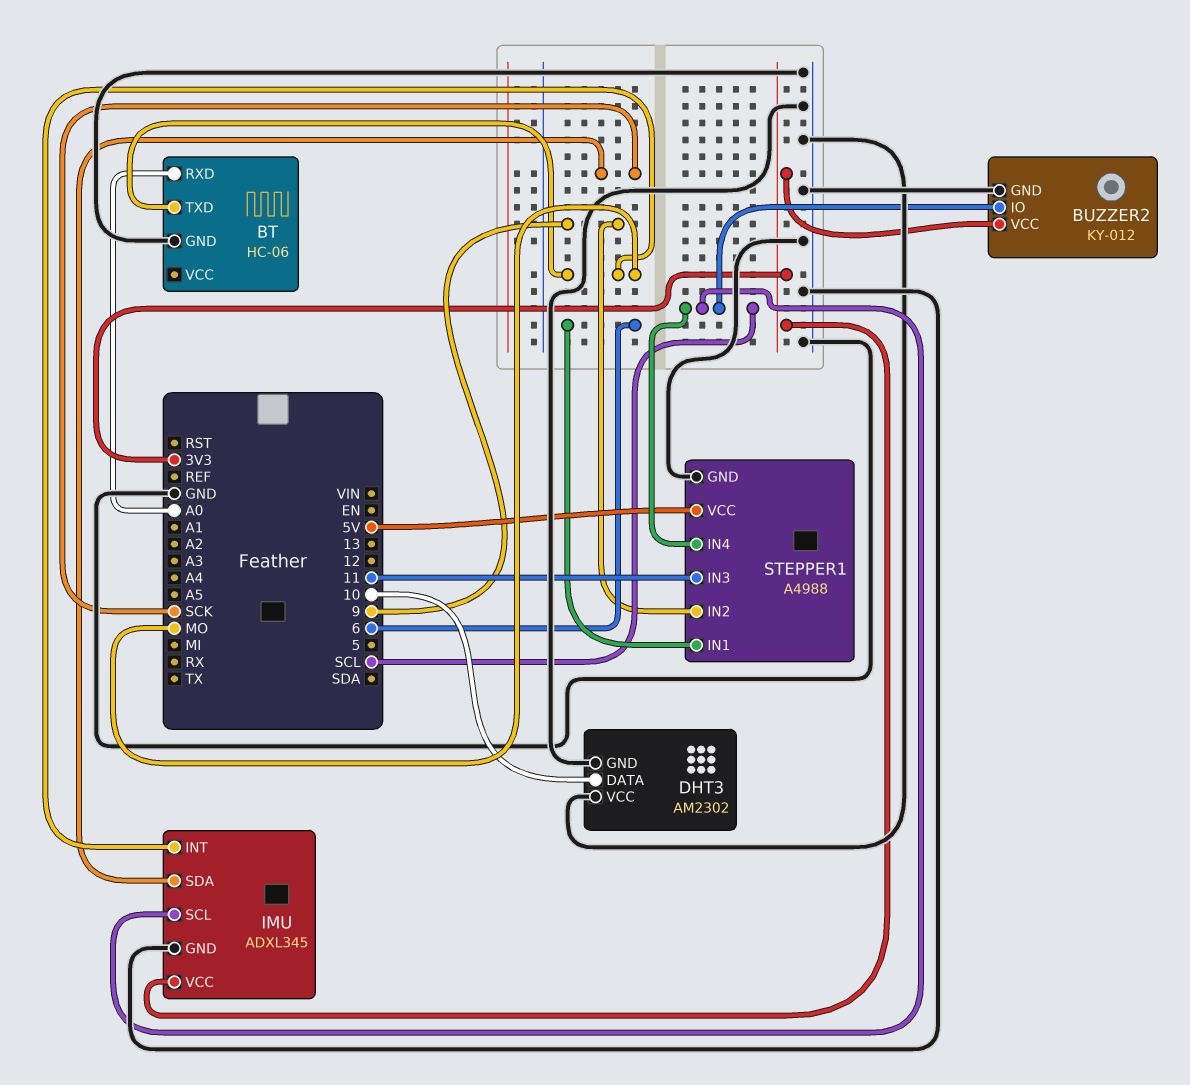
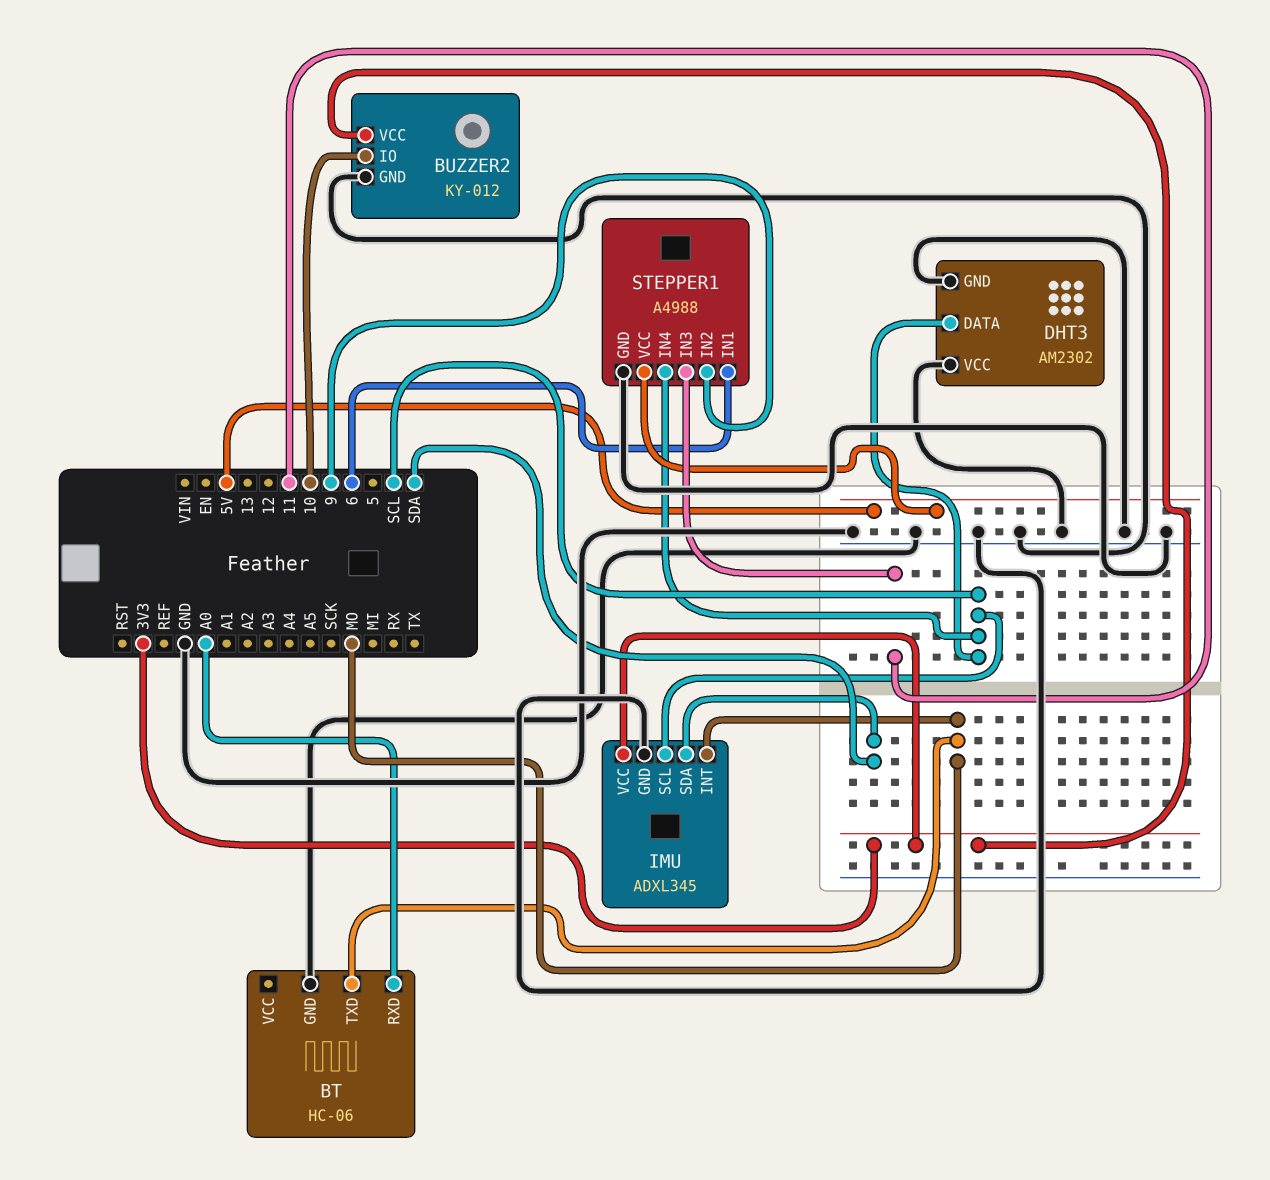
BUZZER2 pin IO: SCL -> 10
DHT3 pin DATA: 10 -> SCL
IMU pin SDA: SCK -> SDA

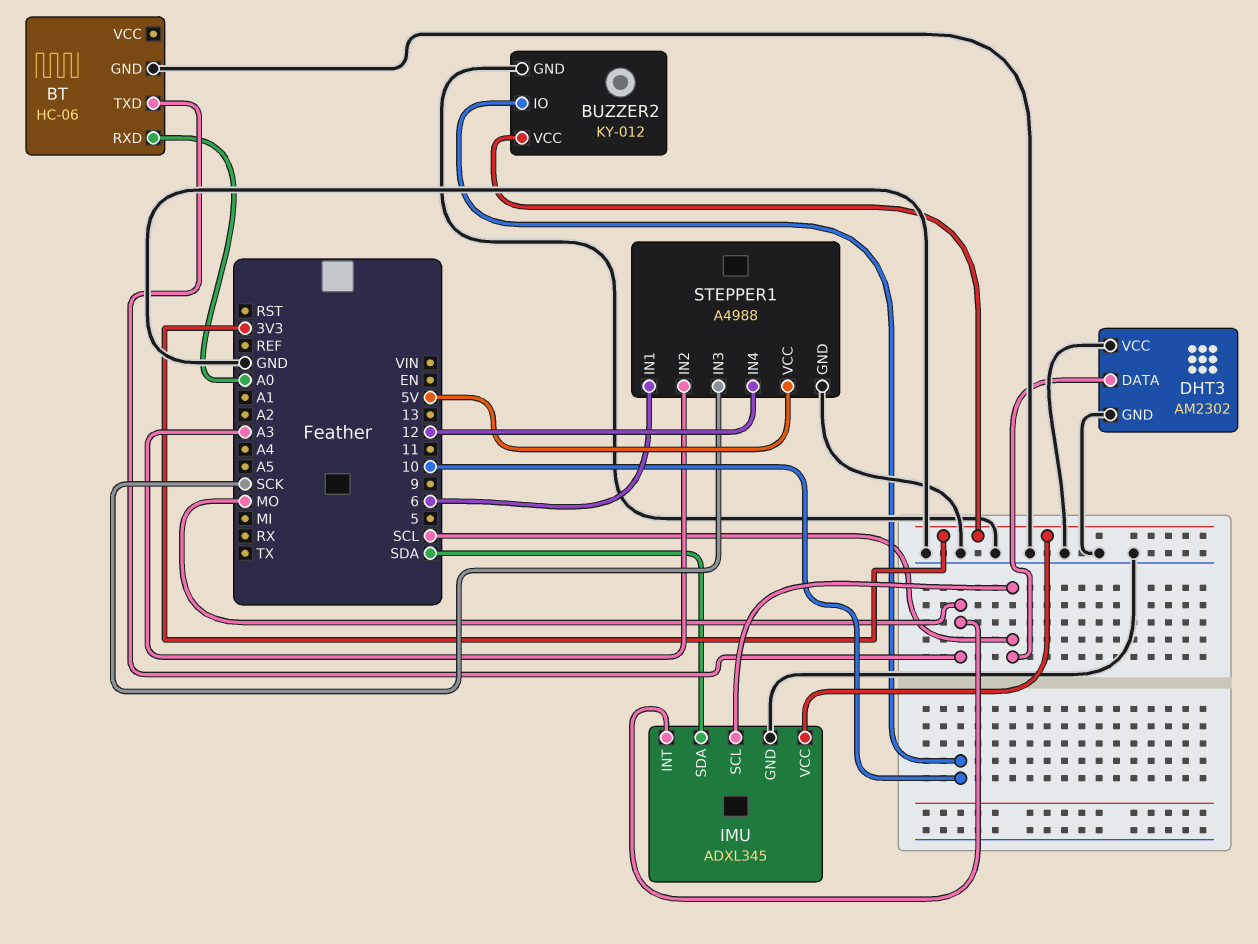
STEPPER1 pin IN2: 9 -> A3
STEPPER1 pin IN3: 11 -> SCK
STEPPER1 pin IN4: SCL -> 12

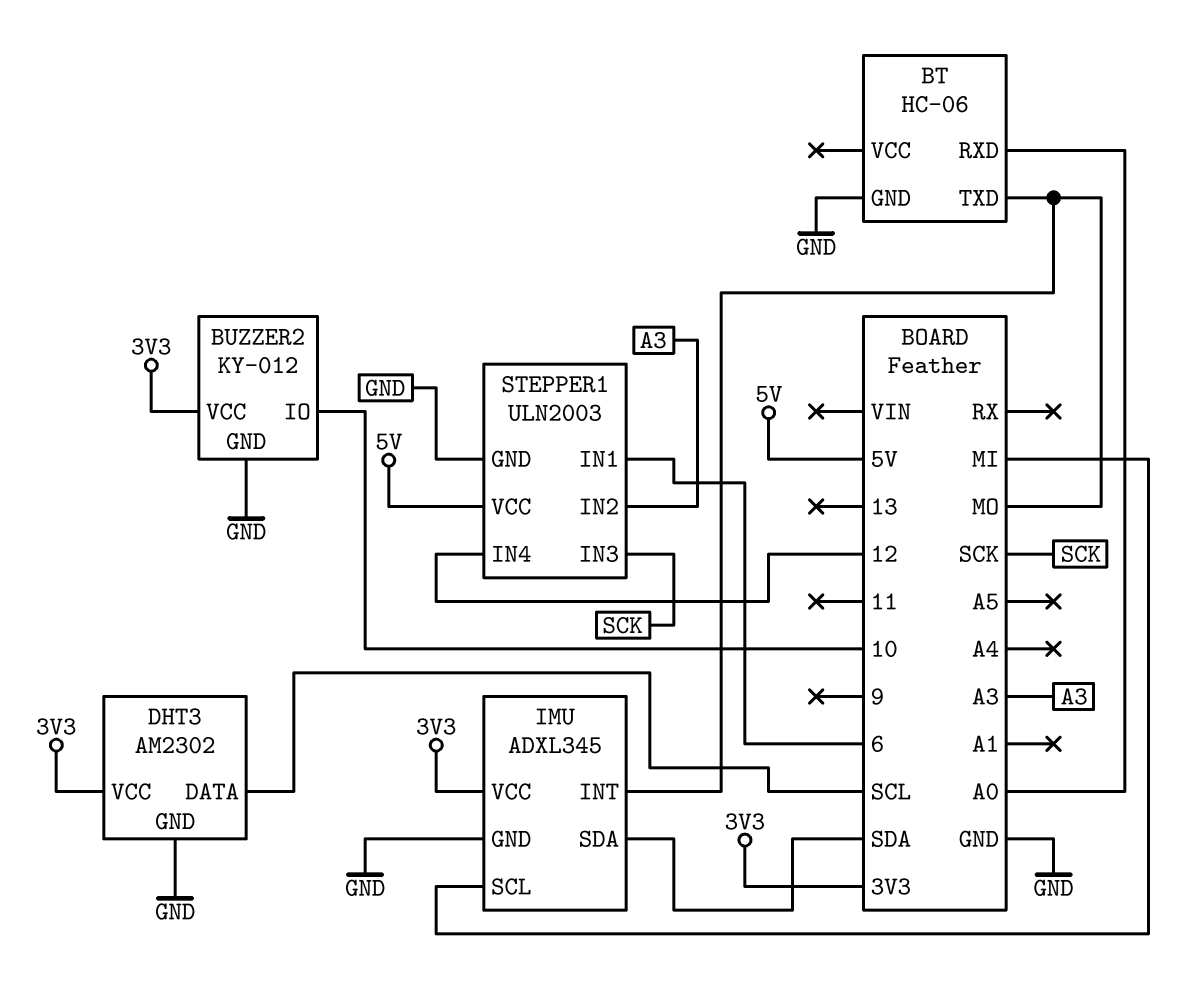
DHT3 pin VCC: GND -> 3V3
IMU pin SCL: SCL -> MI
STEPPER1: A4988 -> ULN2003

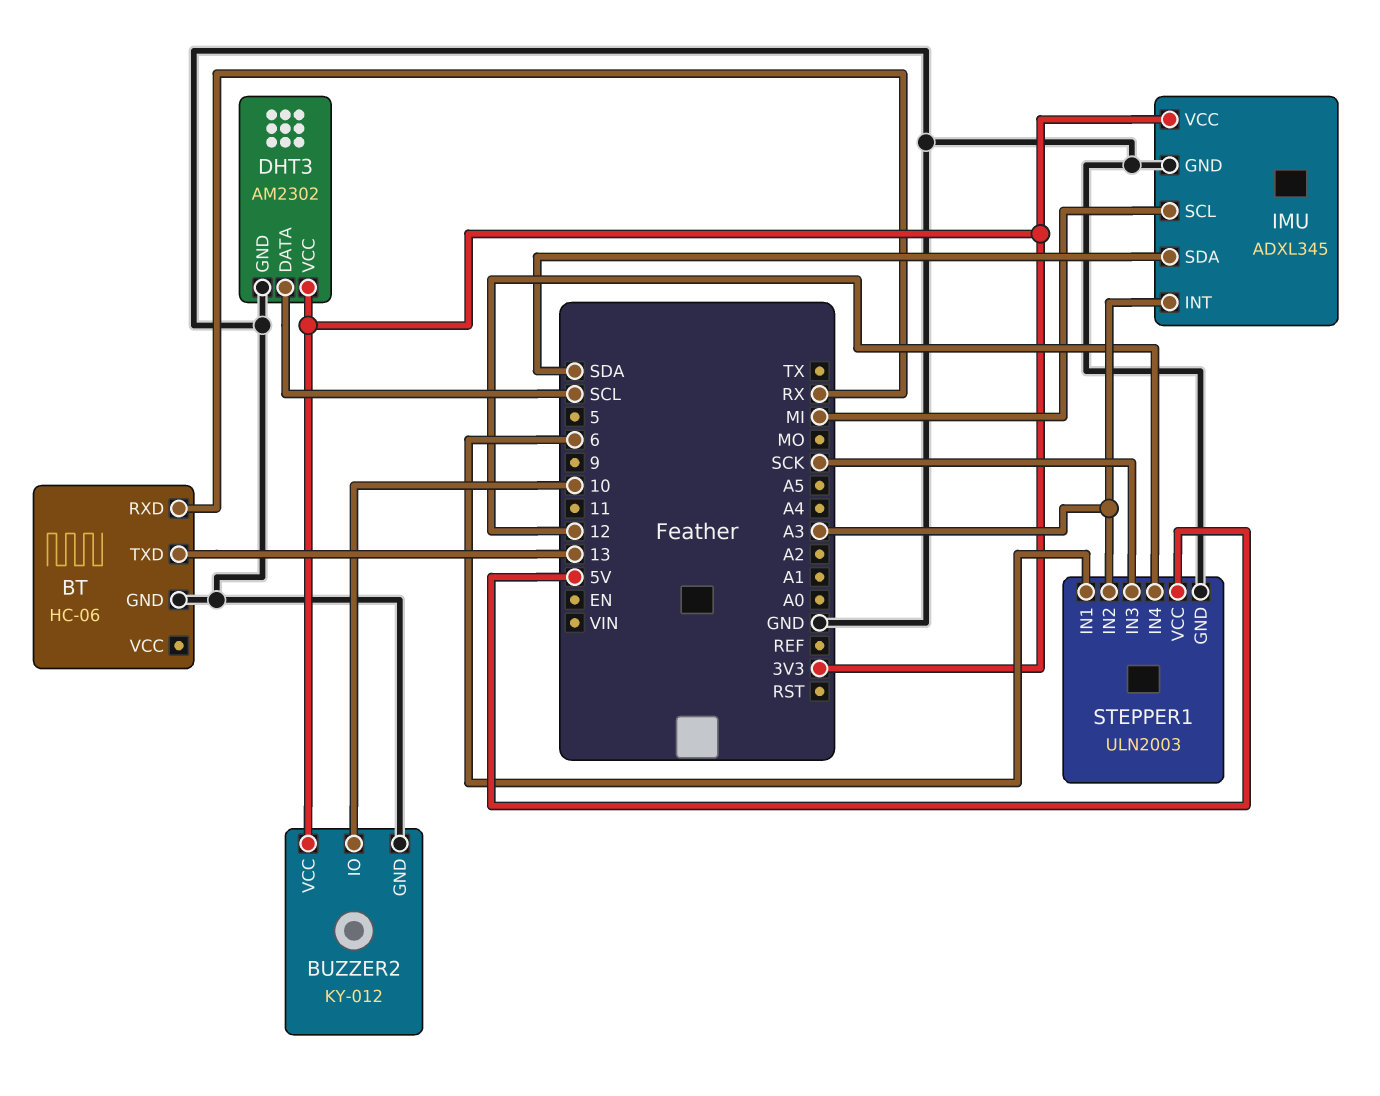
BT pin RXD: A0 -> RX
BT pin TXD: MO -> 13
IMU pin INT: MO -> A3

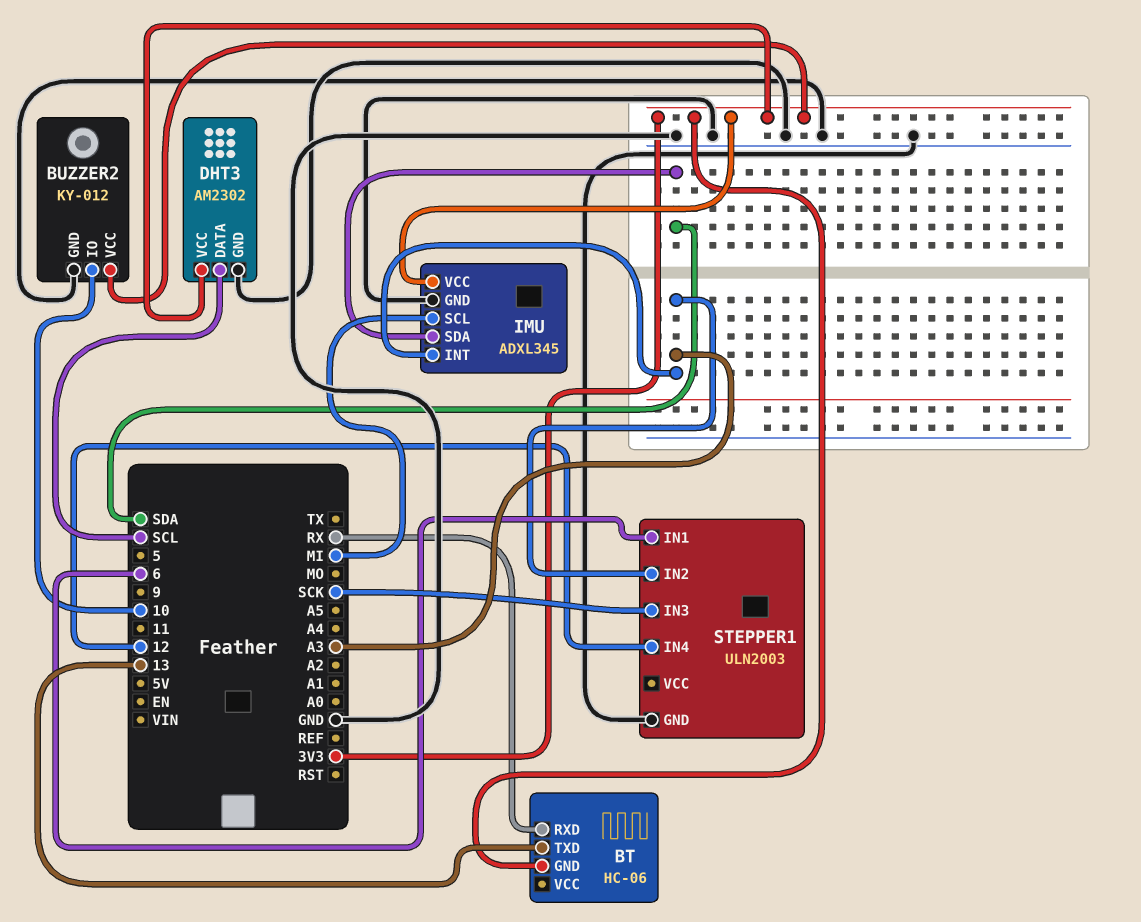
BT pin GND: GND -> 3V3
STEPPER1 pin VCC: 5V -> none

